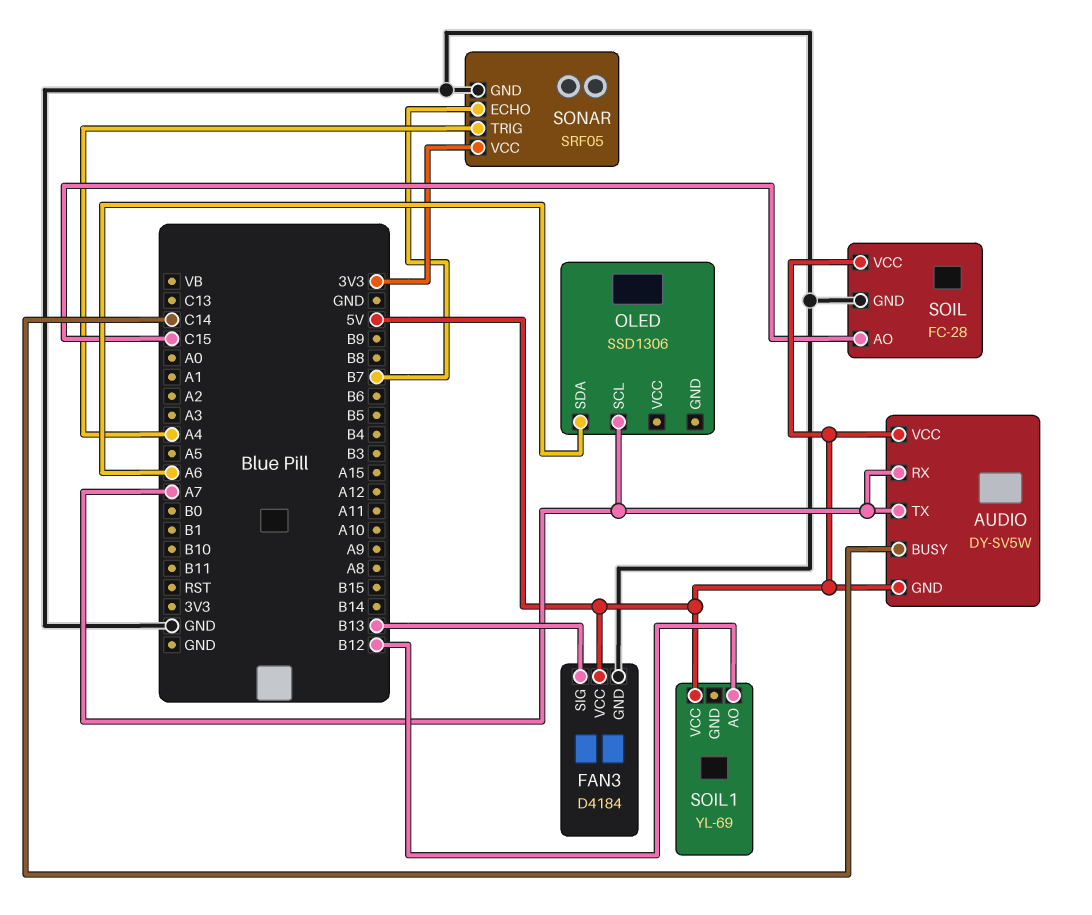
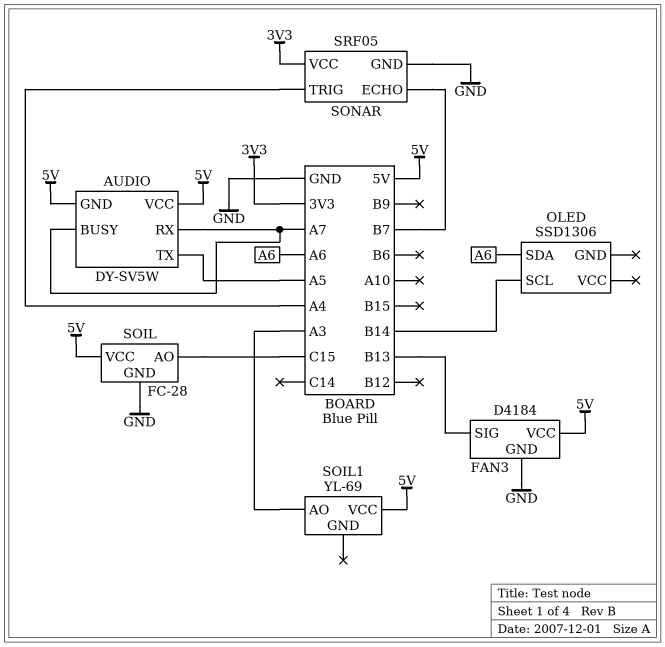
AUDIO pin BUSY: C14 -> A7
AUDIO pin TX: A7 -> A5
OLED pin SCL: A7 -> B14
SOIL1 pin AO: B12 -> A3

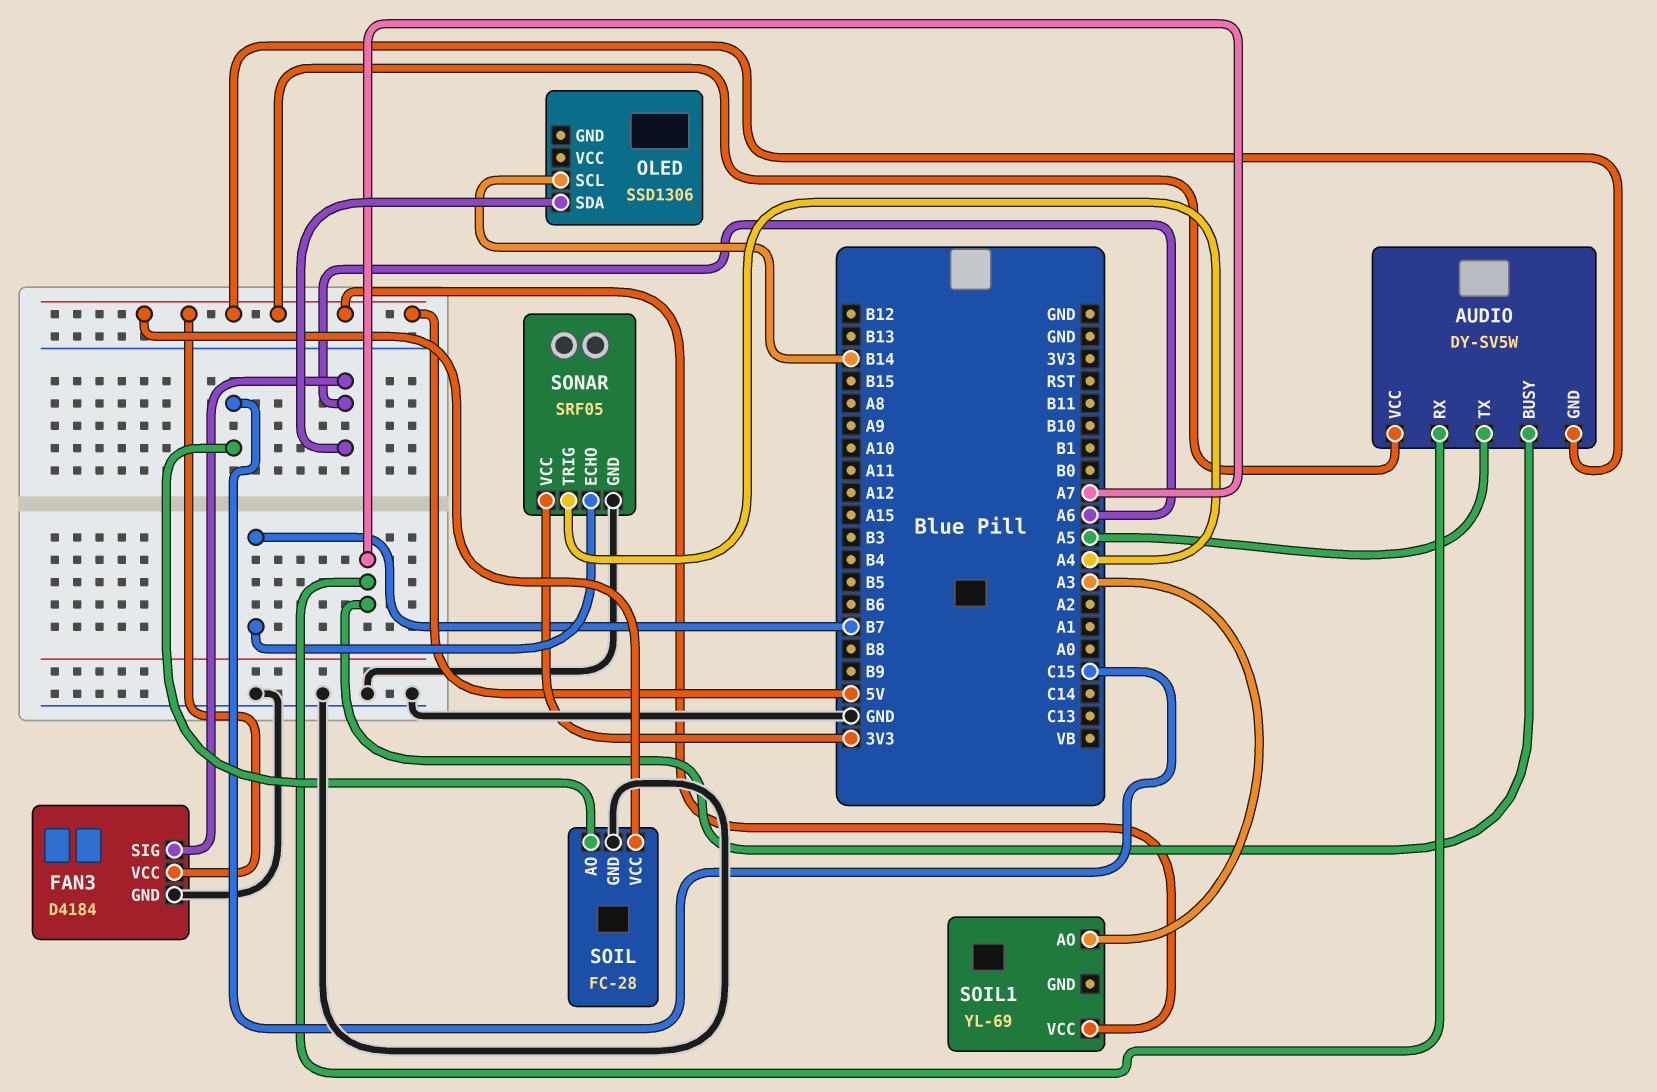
FAN3 pin SIG: B13 -> A6

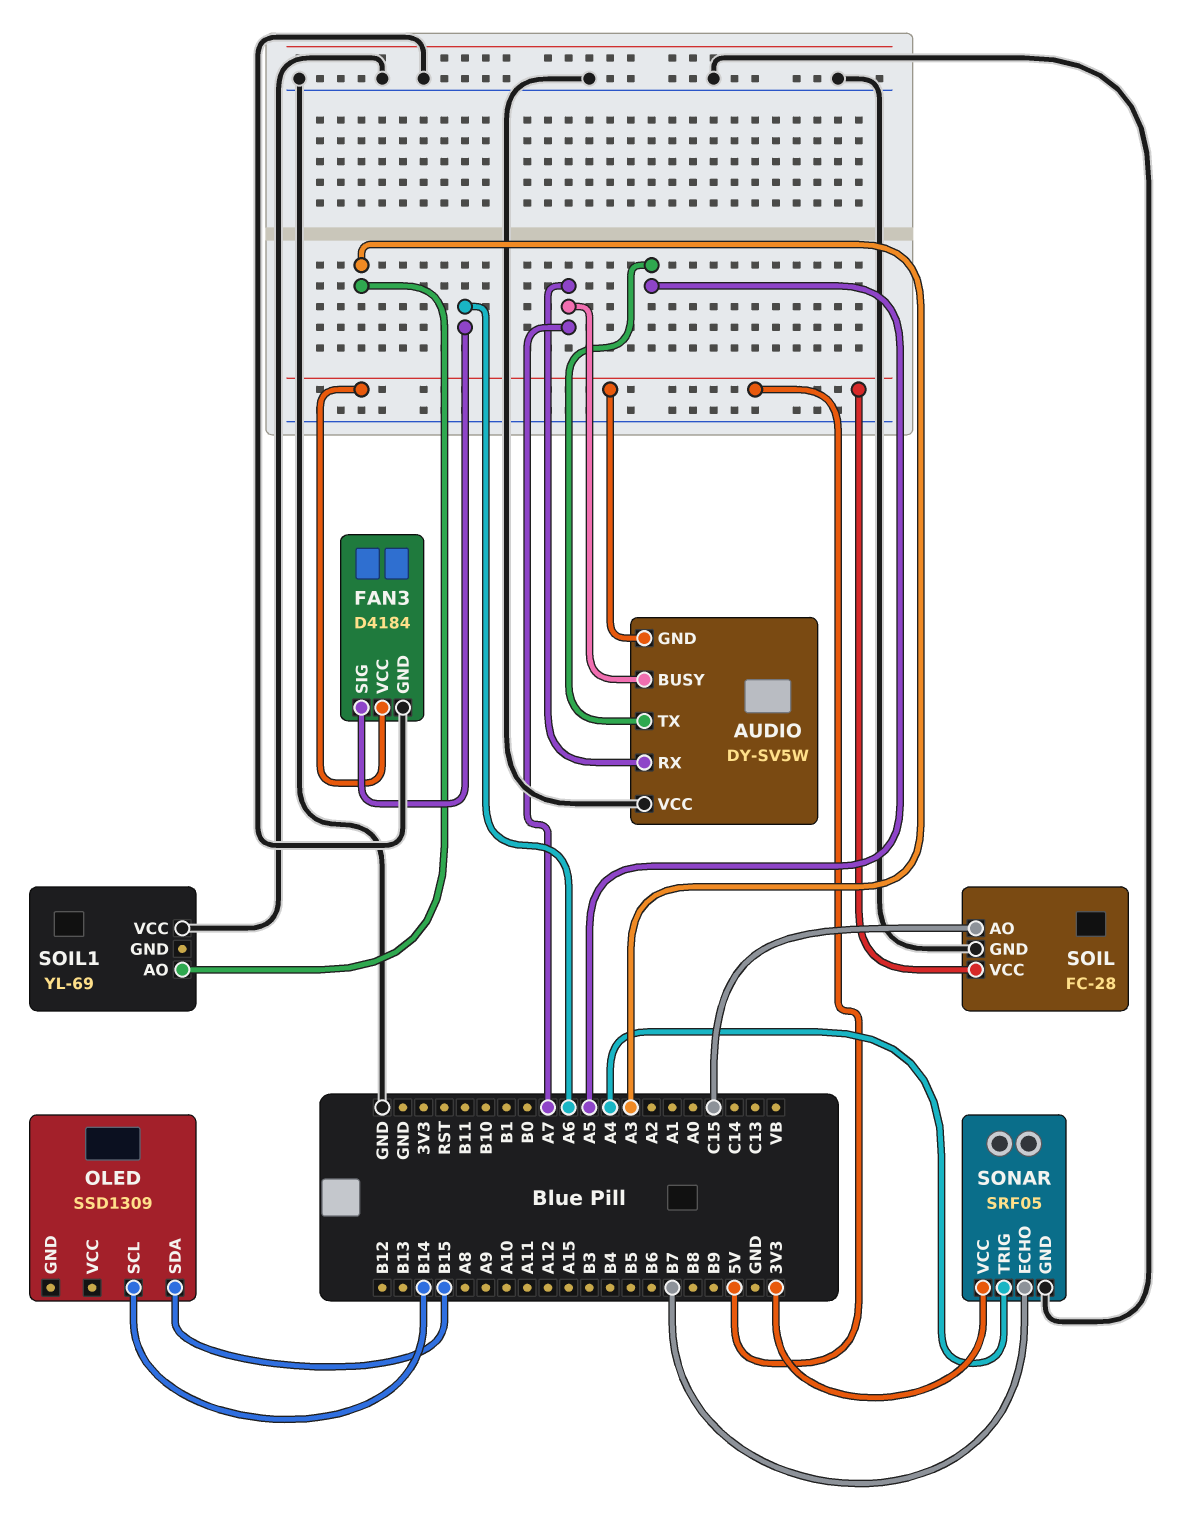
AUDIO pin VCC: 5V -> GND
OLED: SSD1306 -> SSD1309
OLED pin SDA: A6 -> B15
SOIL1 pin VCC: 5V -> GND

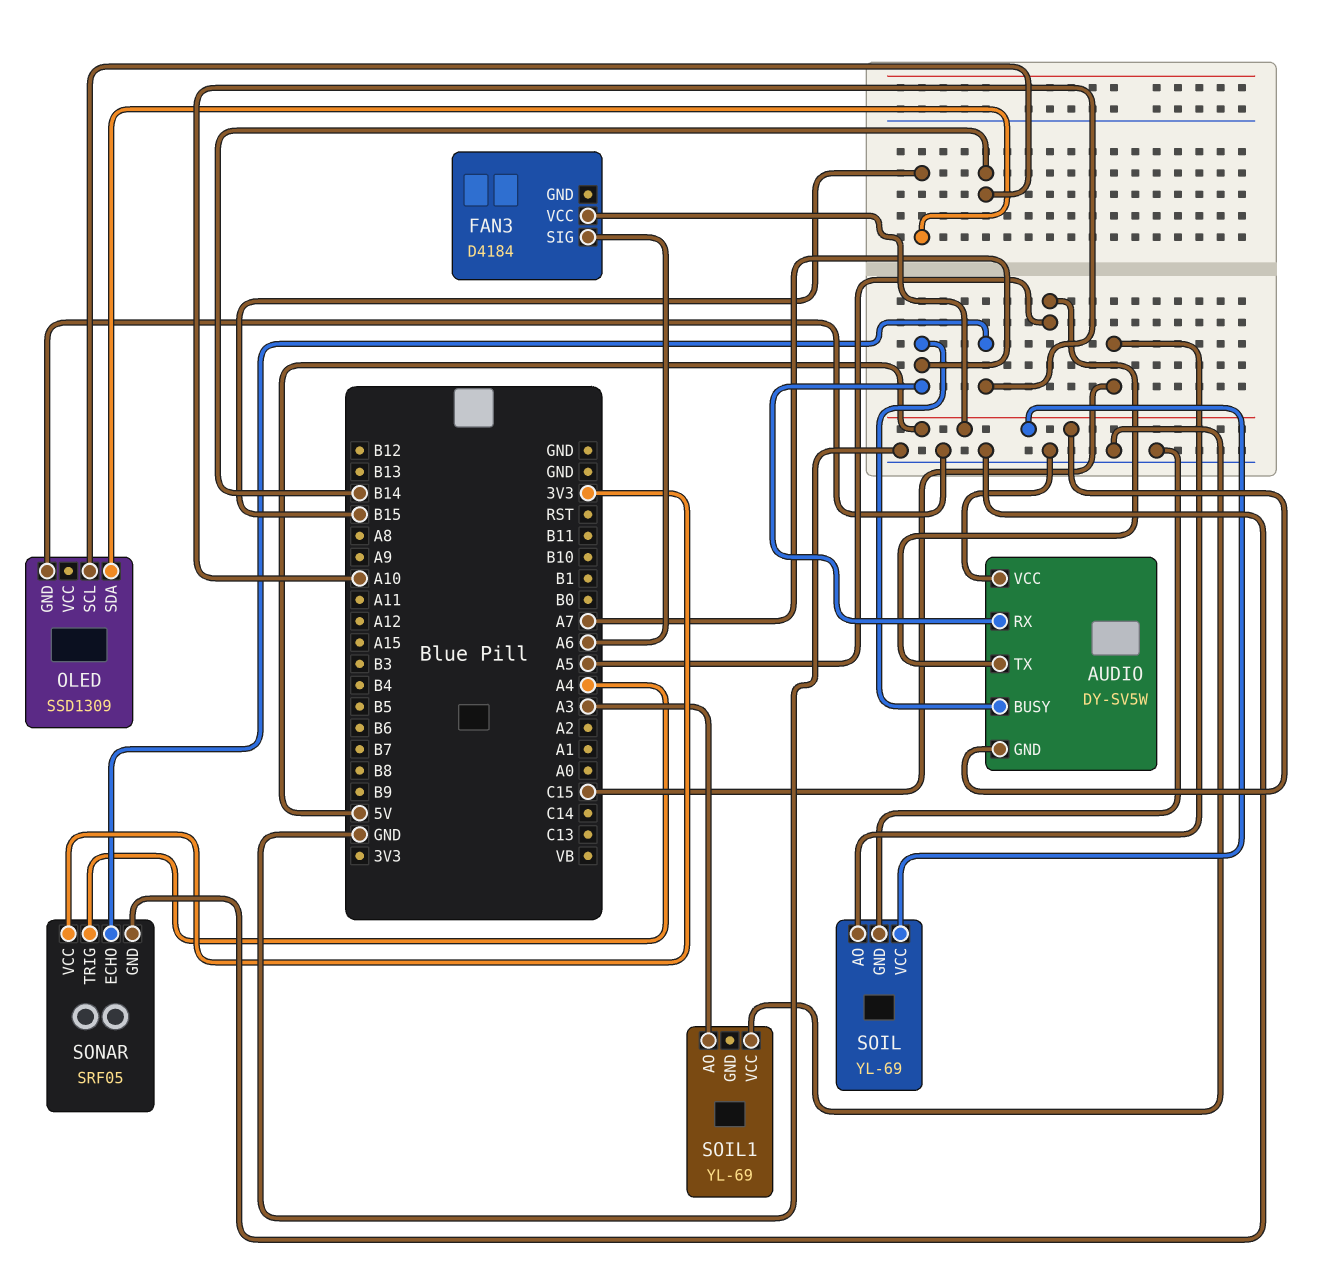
FAN3 pin GND: GND -> none
OLED pin GND: none -> GND
SOIL: FC-28 -> YL-69
SONAR pin ECHO: B7 -> A10

